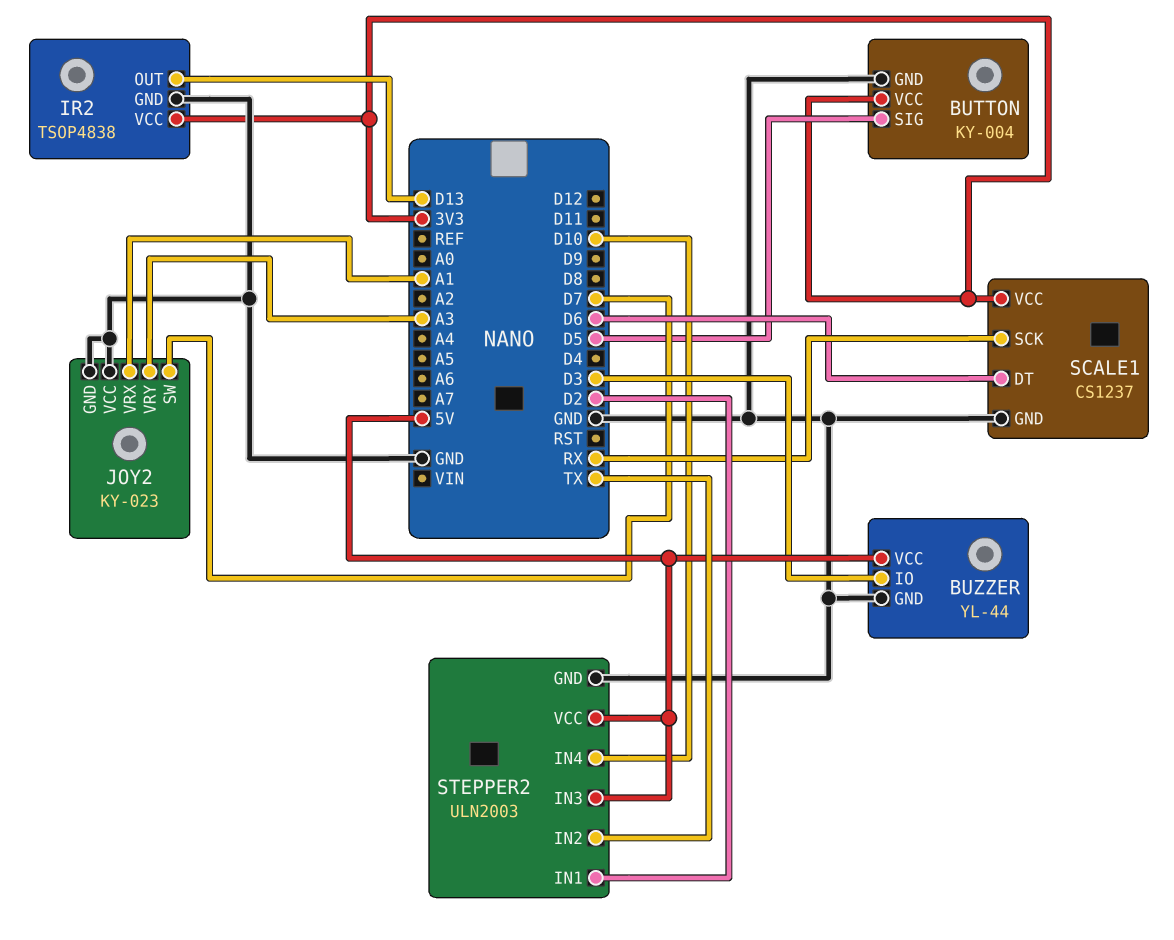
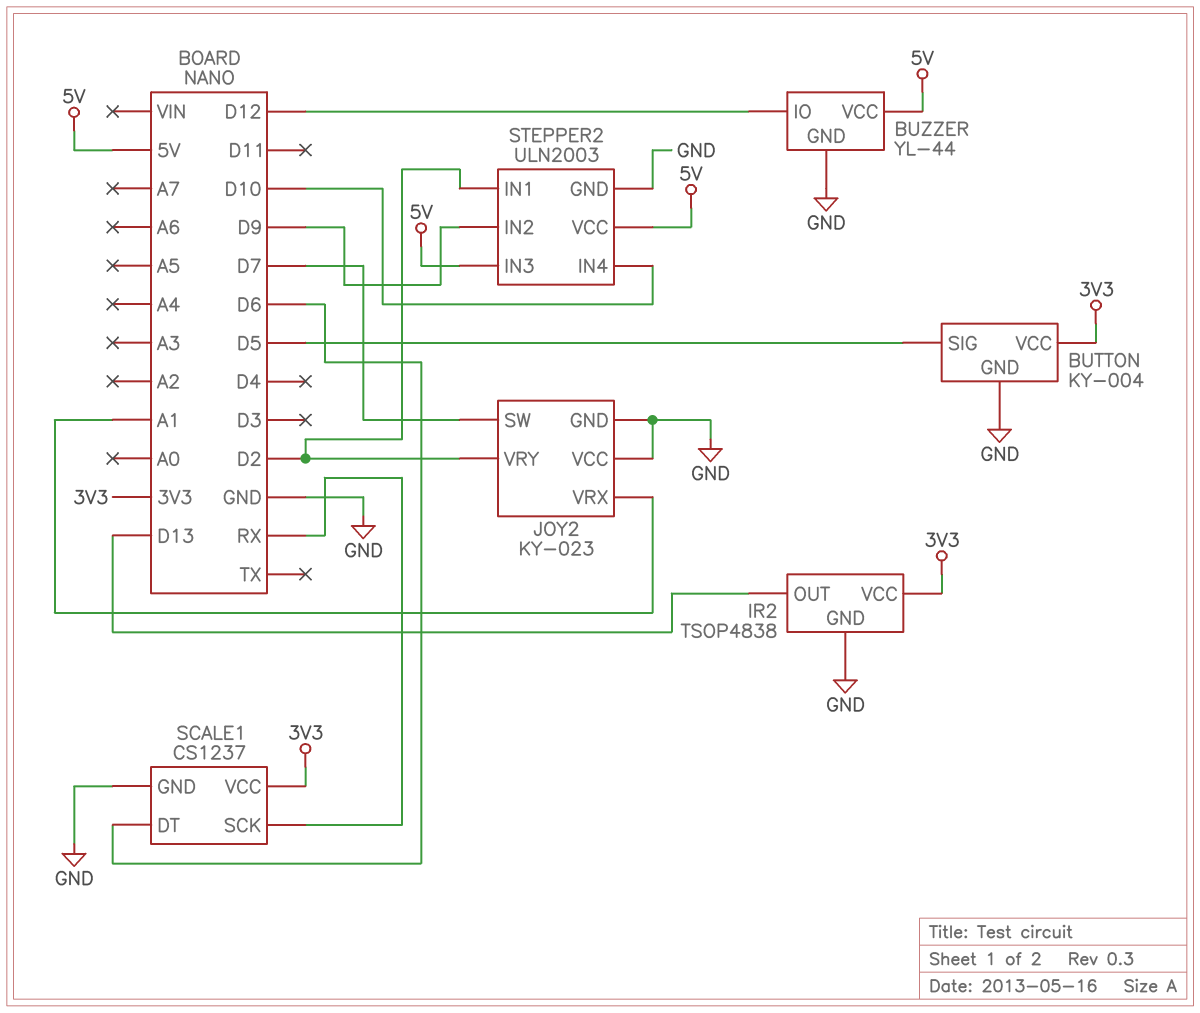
BUZZER pin IO: D3 -> D12
JOY2 pin VRY: A3 -> D2
STEPPER2 pin IN2: TX -> D9

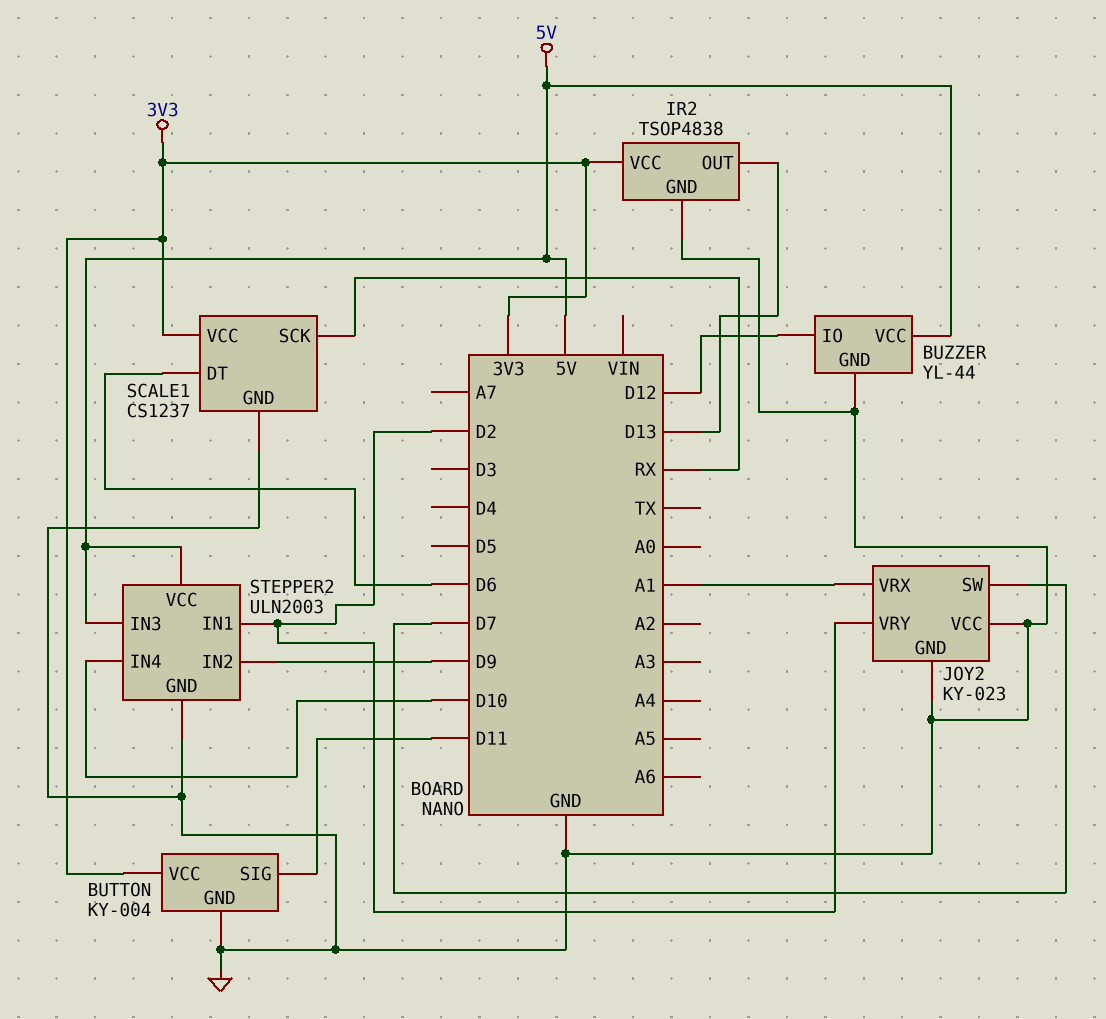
BUTTON pin SIG: D5 -> D11

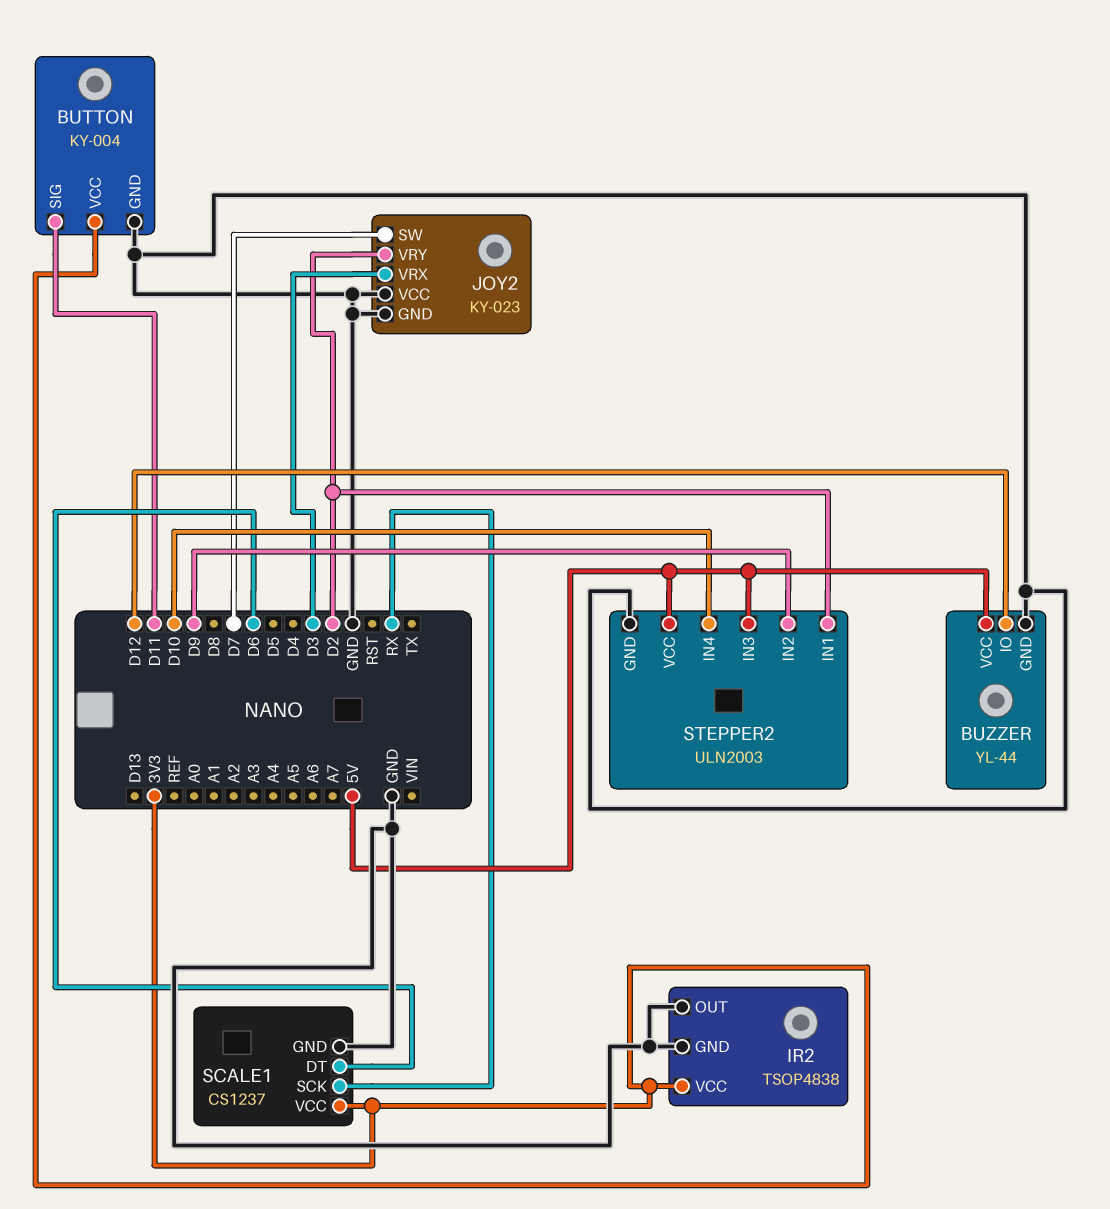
IR2 pin OUT: D13 -> GND
JOY2 pin VRX: A1 -> D3

